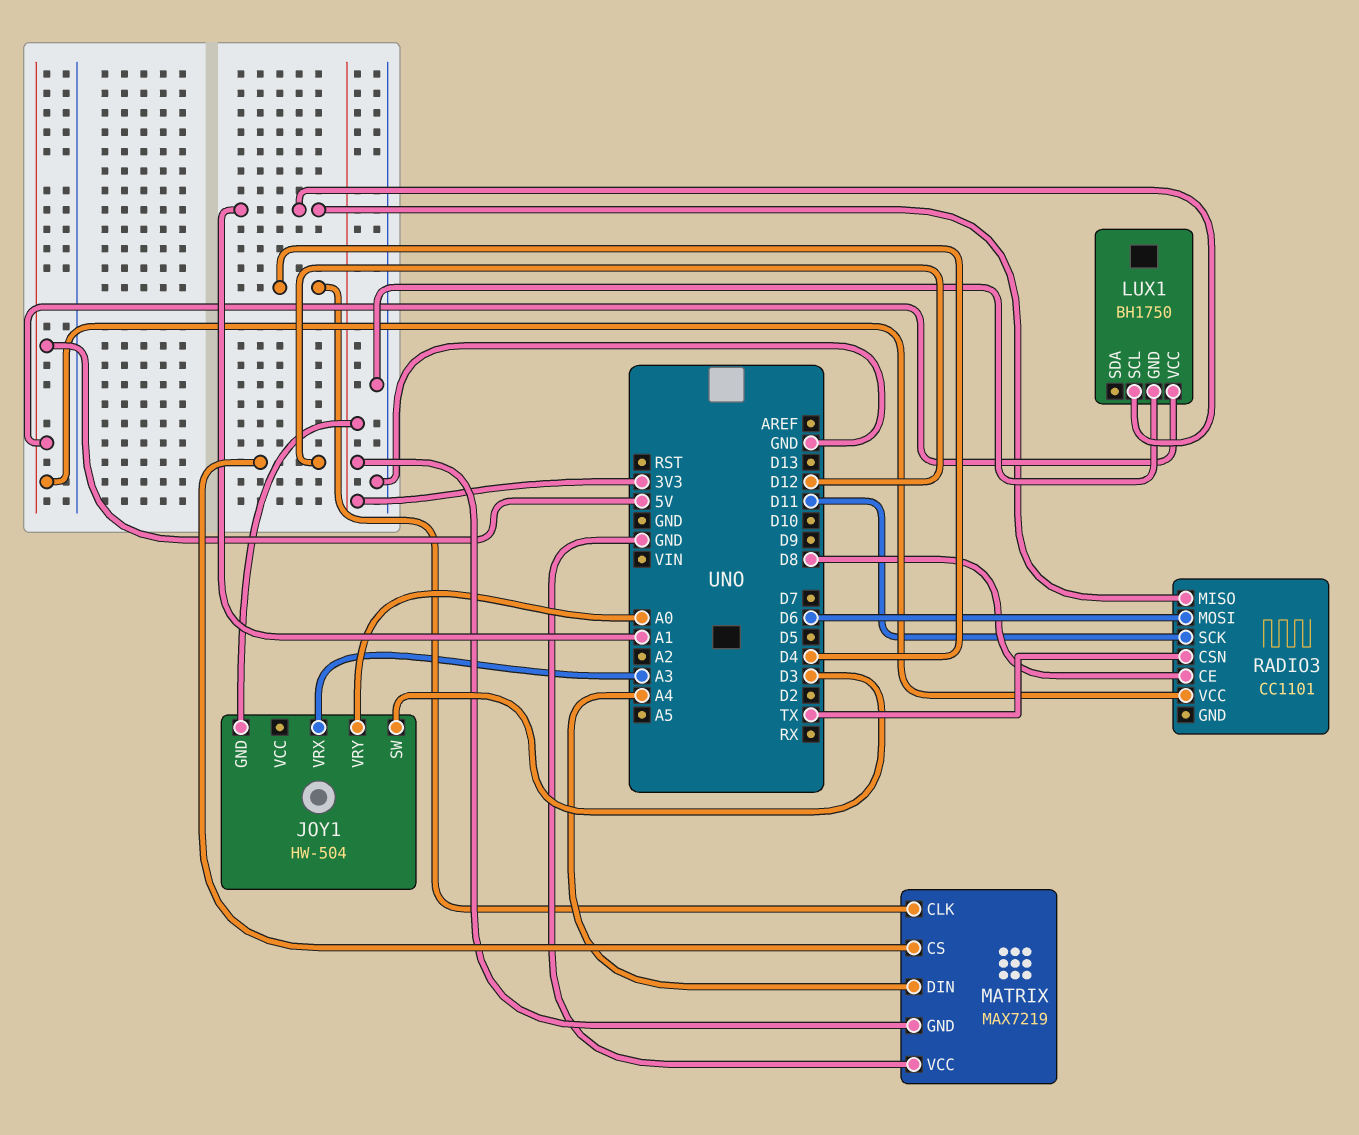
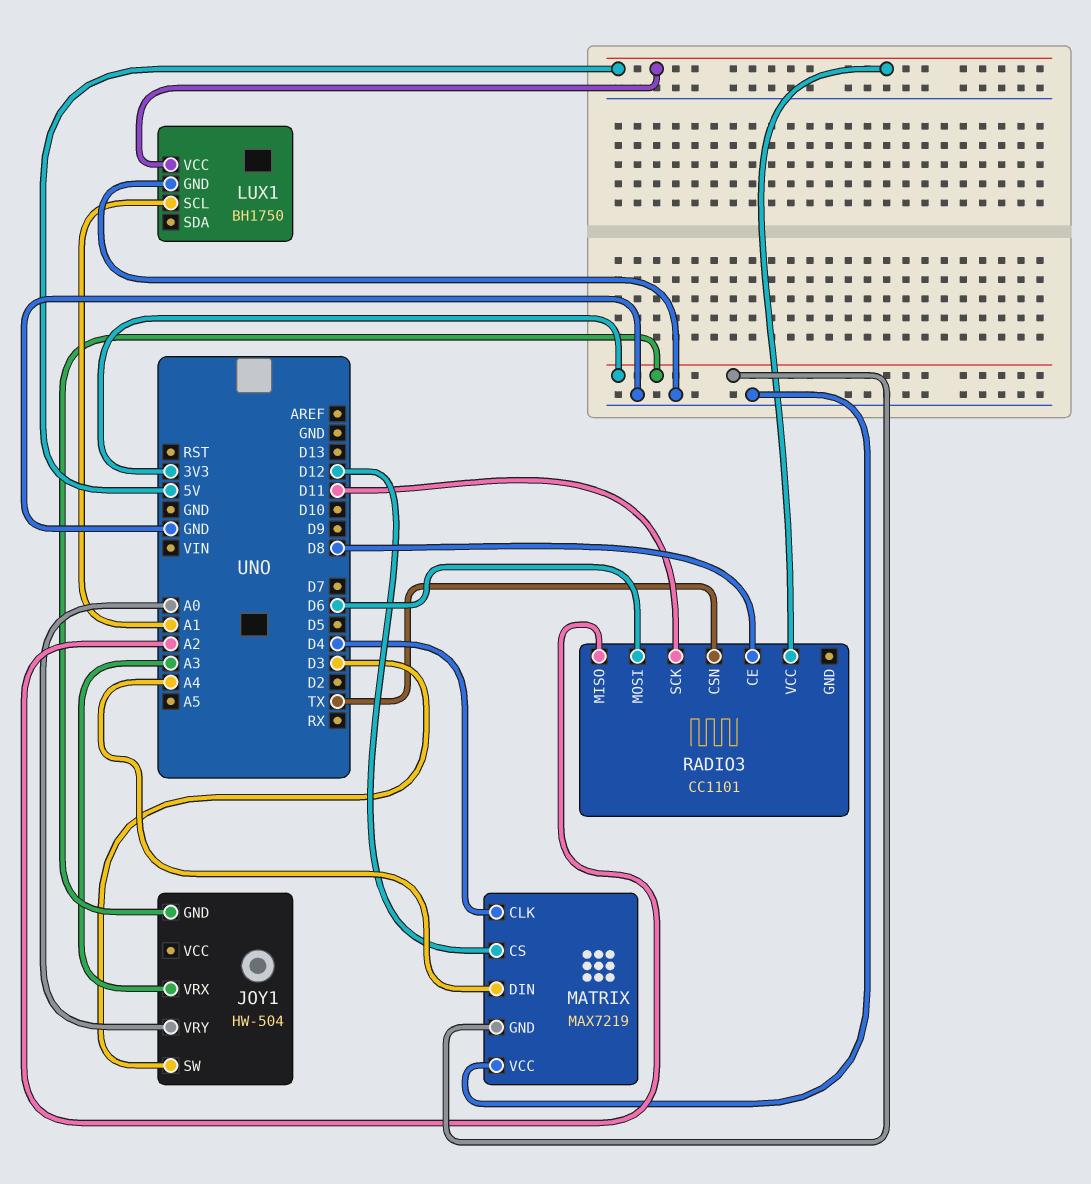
RADIO3 pin MISO: A1 -> A2

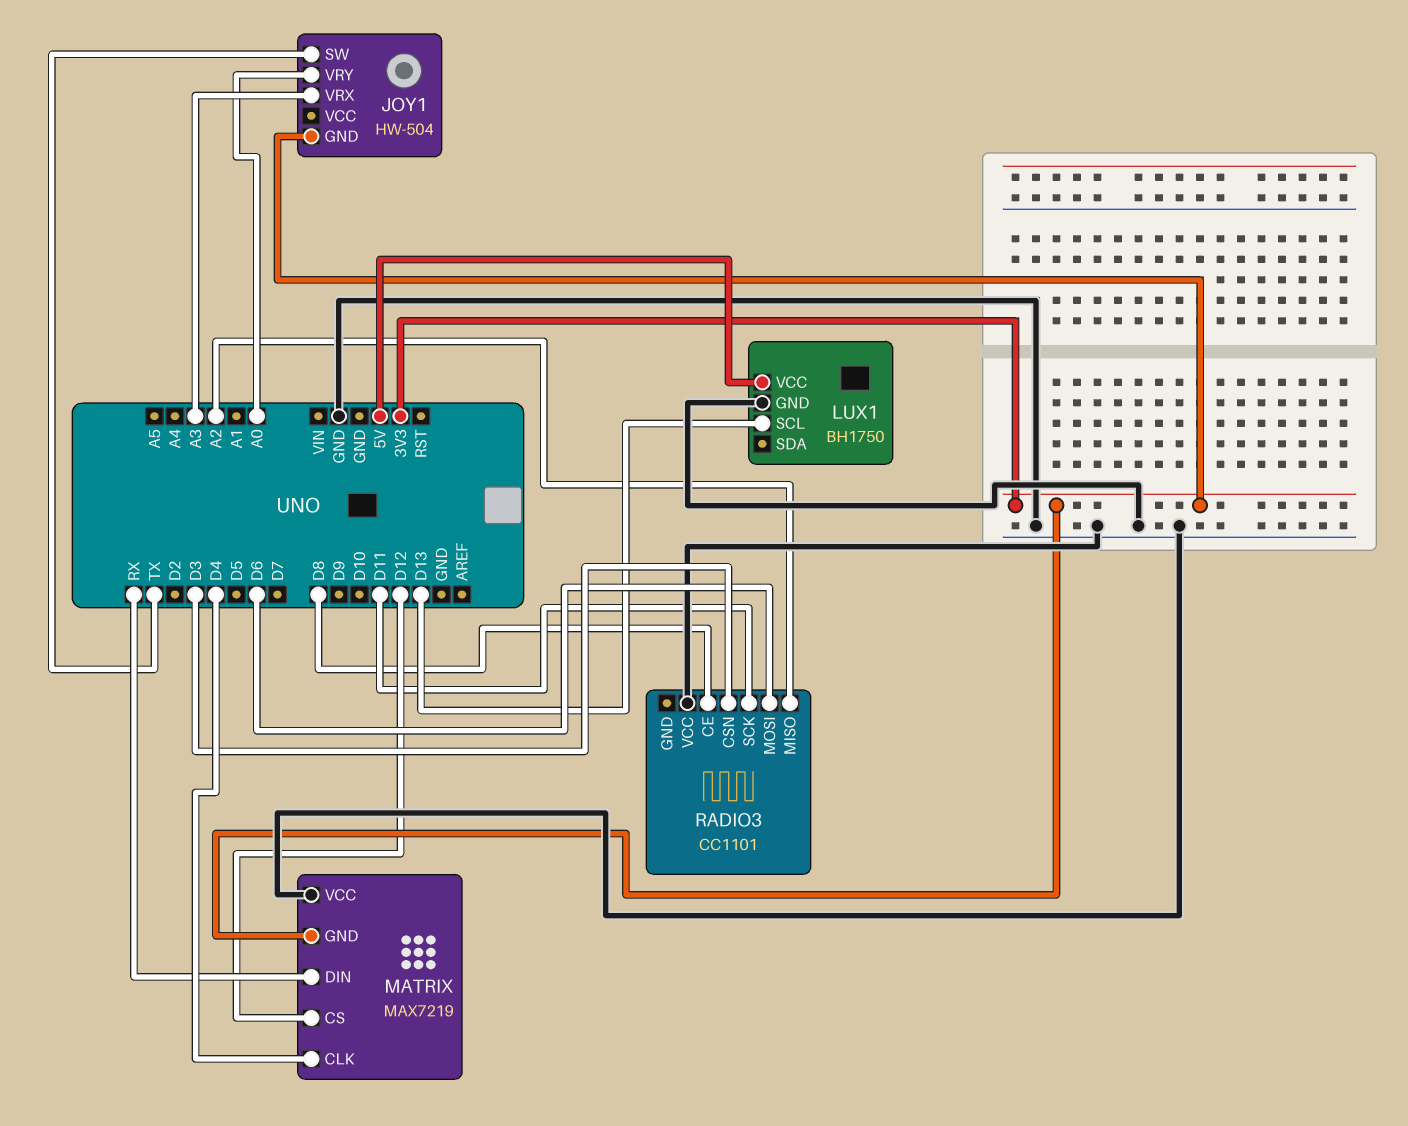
JOY1 pin SW: D3 -> TX
LUX1 pin SCL: A1 -> D13
MATRIX pin DIN: A4 -> RX
RADIO3 pin CSN: TX -> D3
RADIO3 pin VCC: 5V -> GND

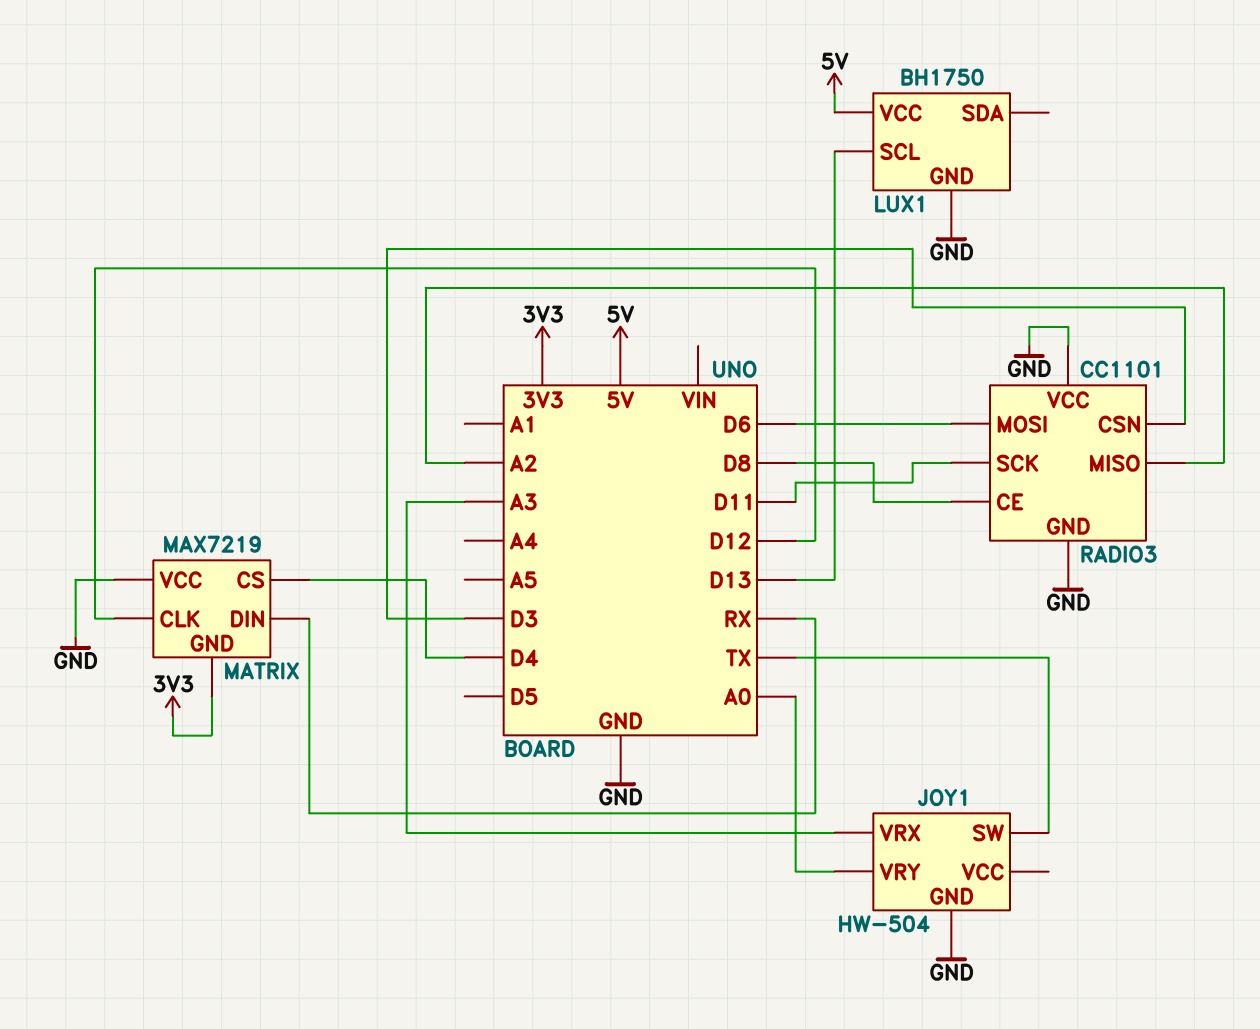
JOY1 pin GND: 3V3 -> GND
MATRIX pin CLK: D4 -> D12
MATRIX pin CS: D12 -> D4
RADIO3 pin GND: none -> GND

